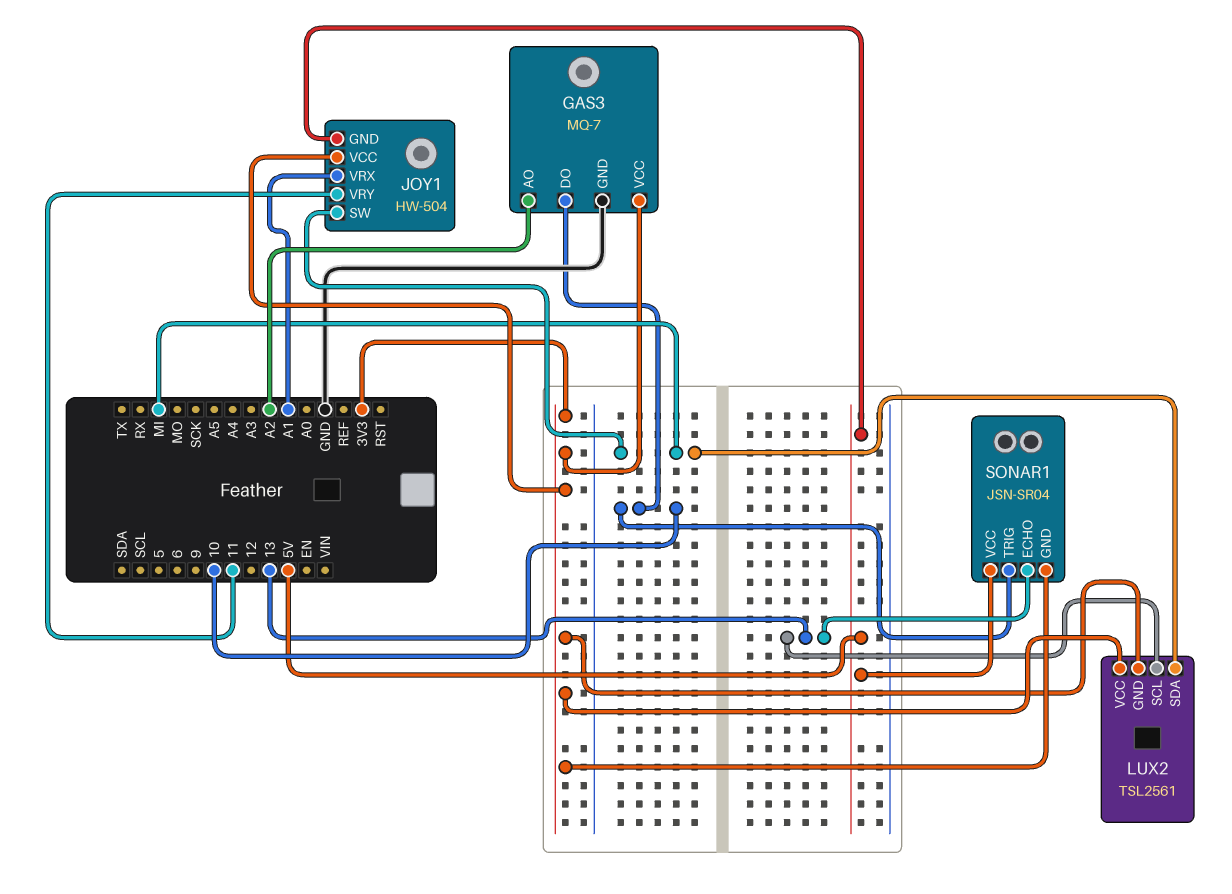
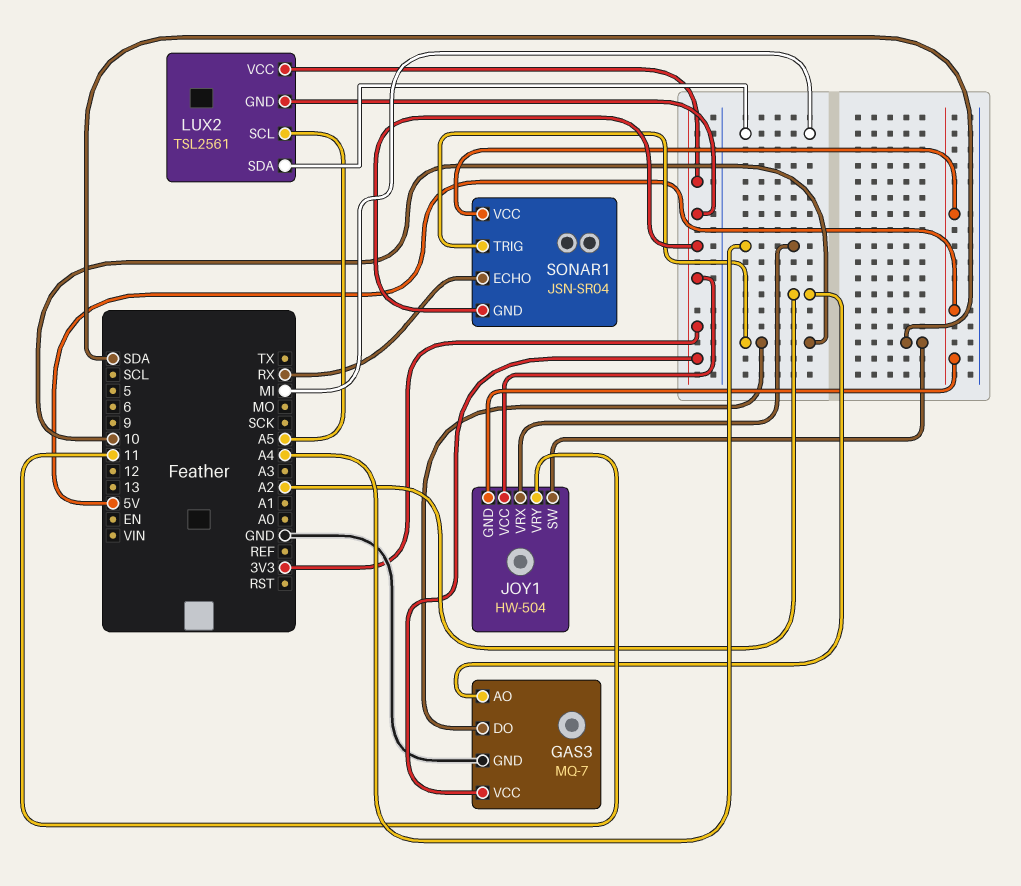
JOY1 pin SW: MI -> SDA
JOY1 pin VRX: A1 -> A4
LUX2 pin SCL: 13 -> A5
SONAR1 pin ECHO: 13 -> RX

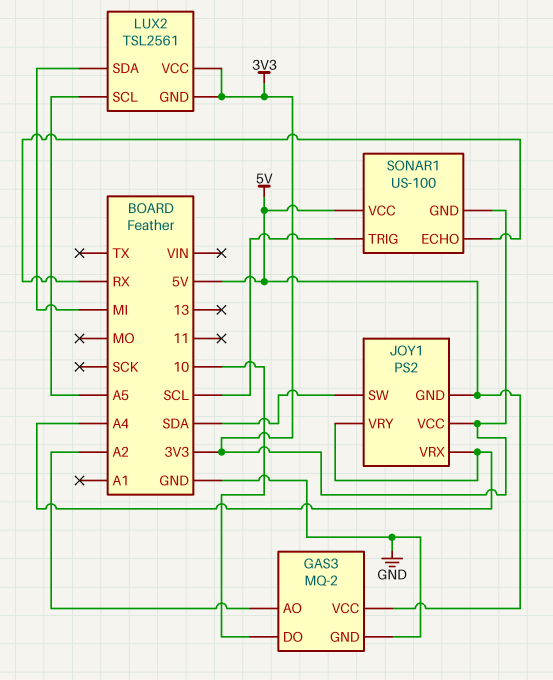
GAS3: MQ-7 -> MQ-2
GAS3 pin VCC: 3V3 -> 5V
JOY1: HW-504 -> PS2
JOY1 pin VRY: 11 -> A4
SONAR1: JSN-SR04 -> US-100
SONAR1 pin TRIG: 10 -> SCL

